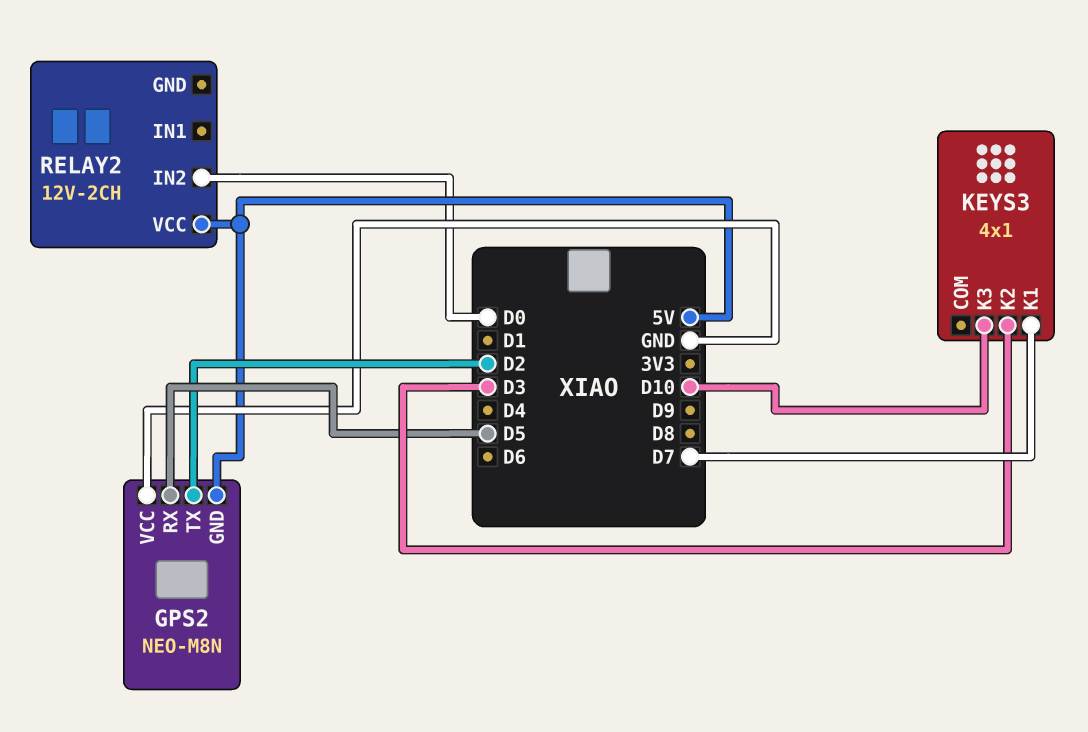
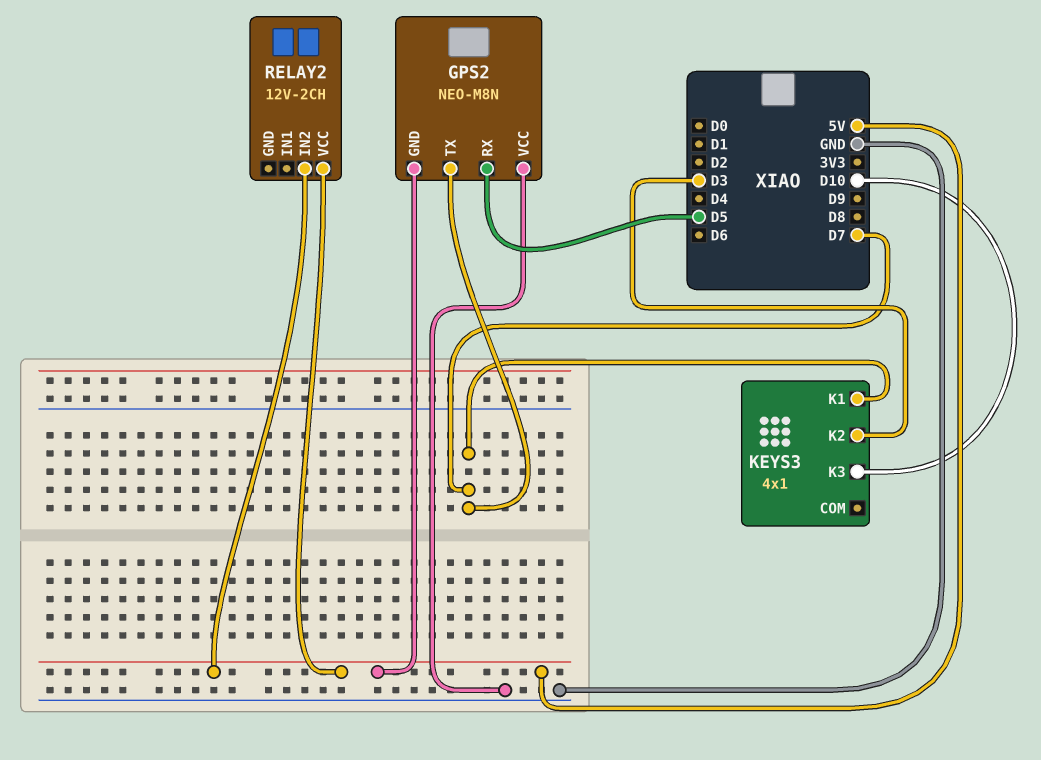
GPS2 pin TX: D2 -> D7
RELAY2 pin IN2: D0 -> 5V

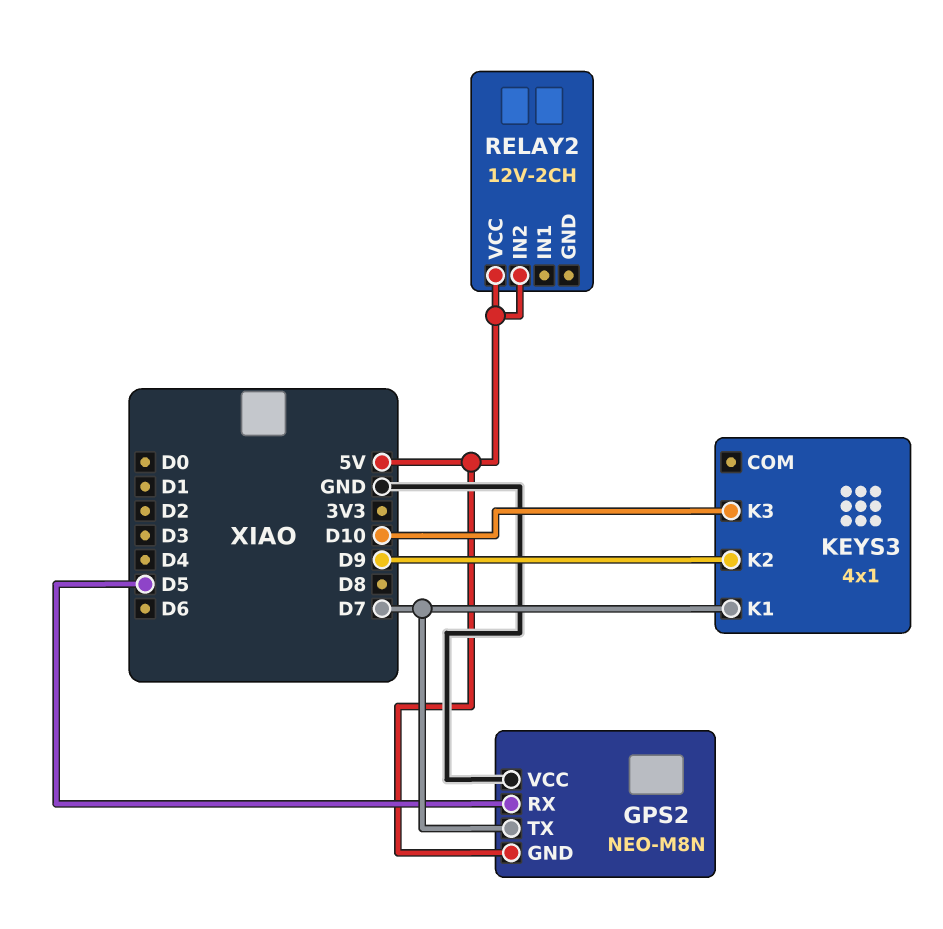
KEYS3 pin K2: D3 -> D9

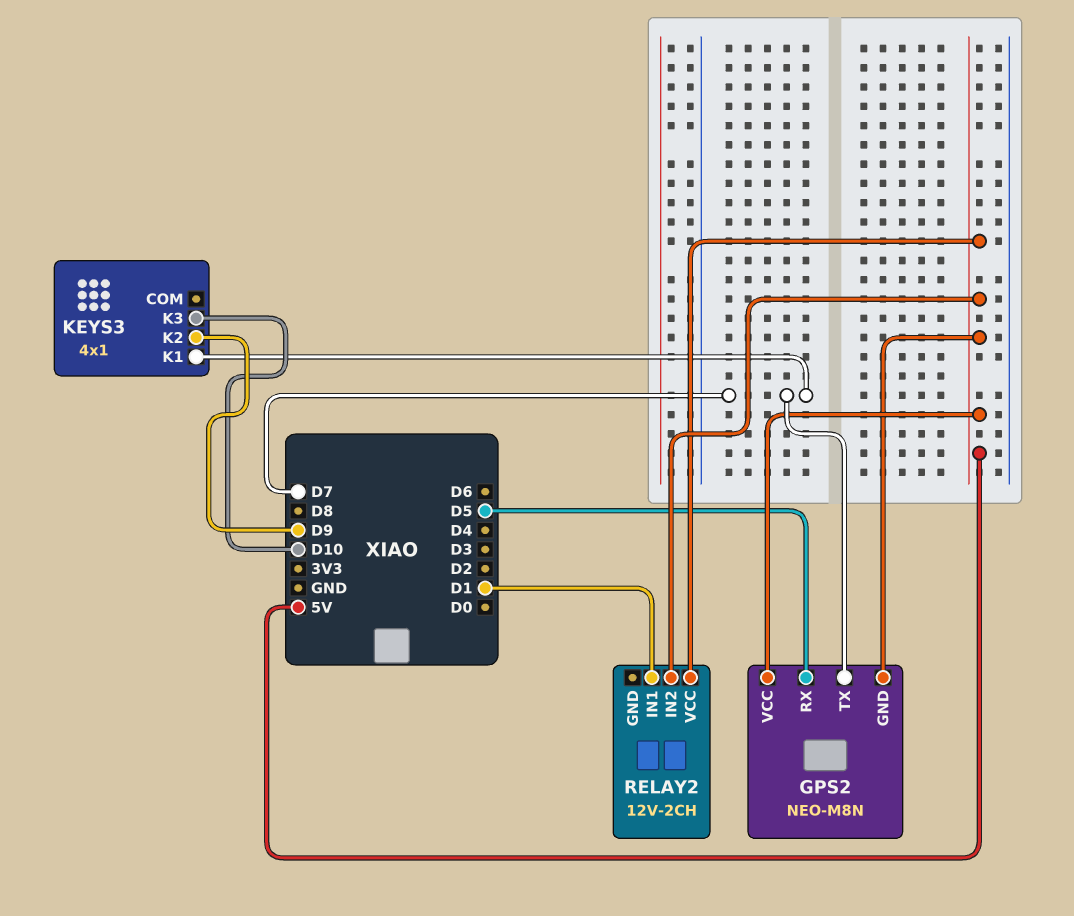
GPS2 pin VCC: GND -> 5V
RELAY2 pin IN1: none -> D1

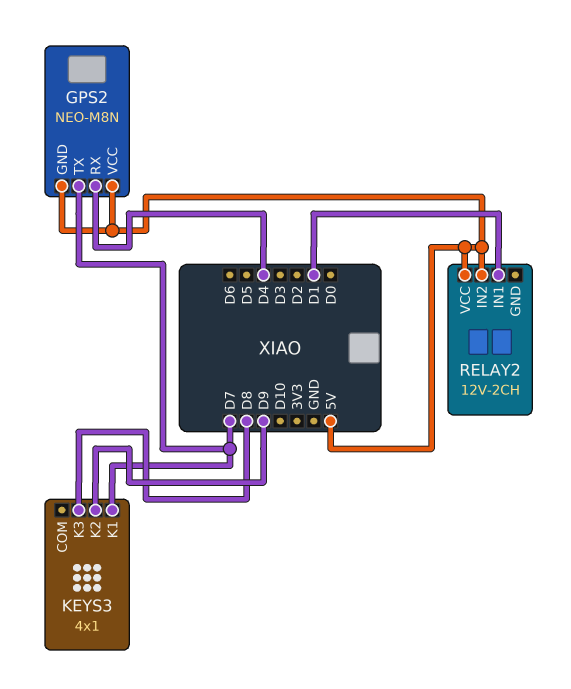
GPS2 pin RX: D5 -> D4
KEYS3 pin K3: D10 -> D8

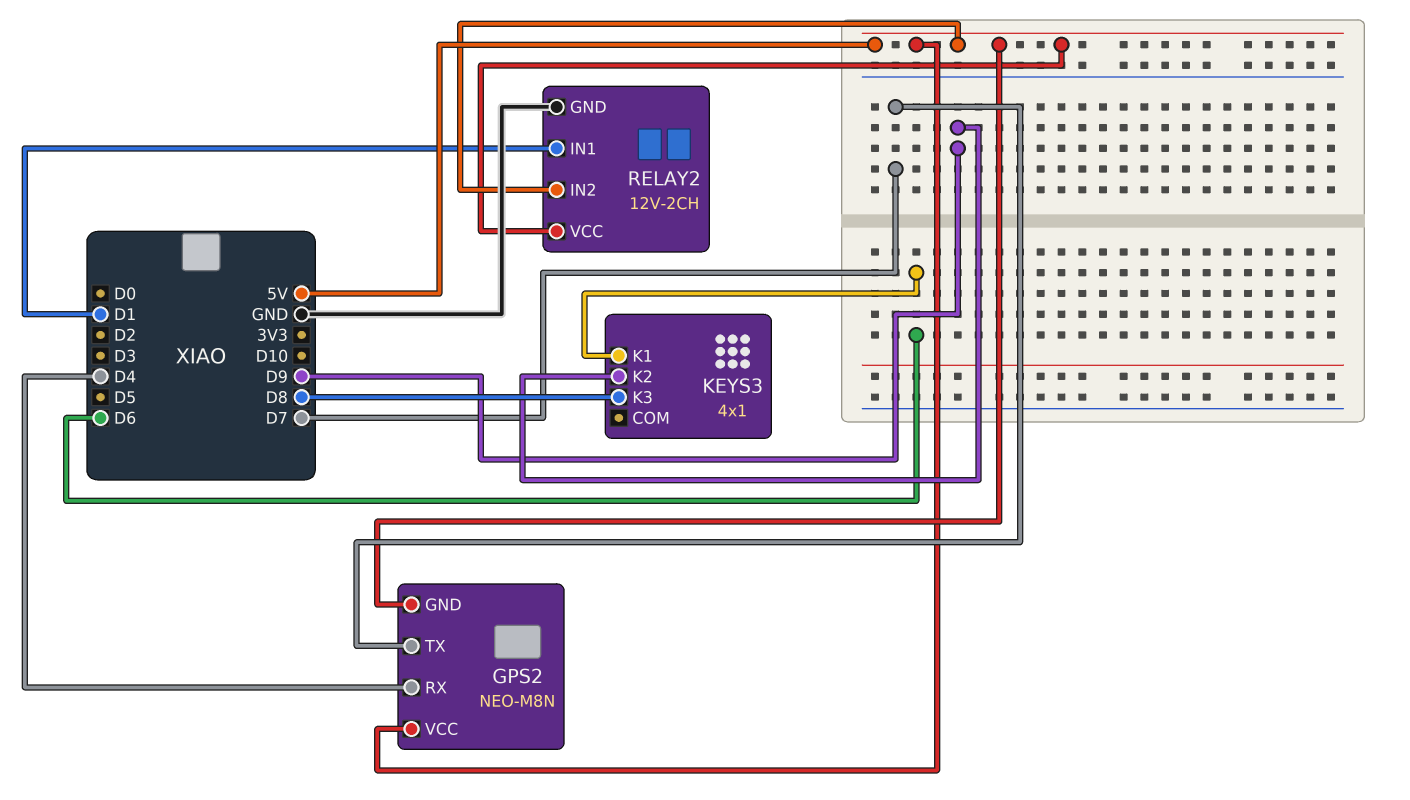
KEYS3 pin K1: D7 -> D6
RELAY2 pin GND: none -> GND

